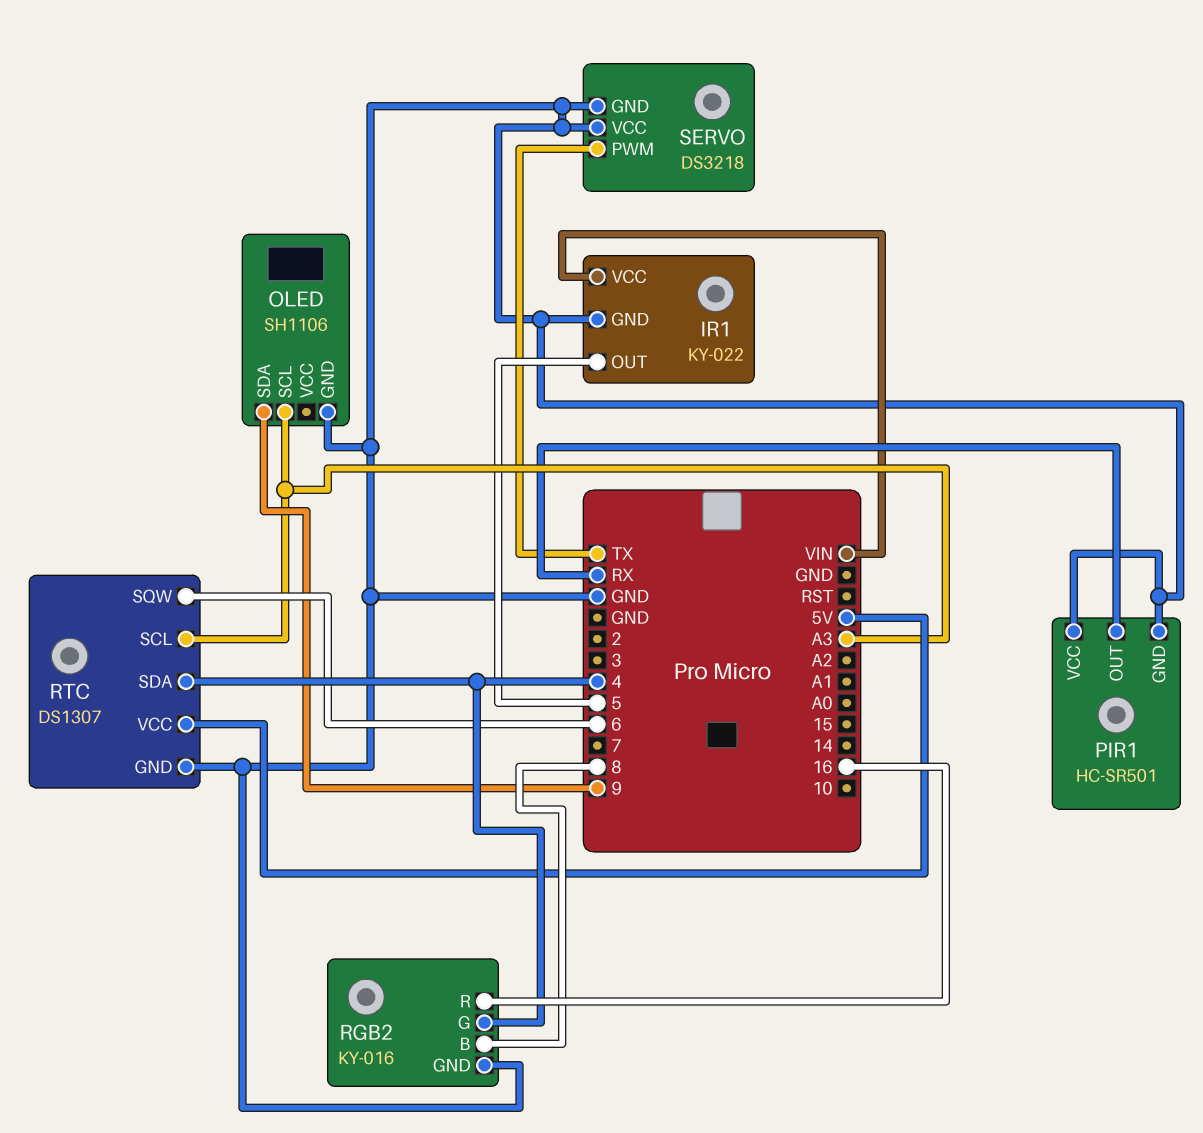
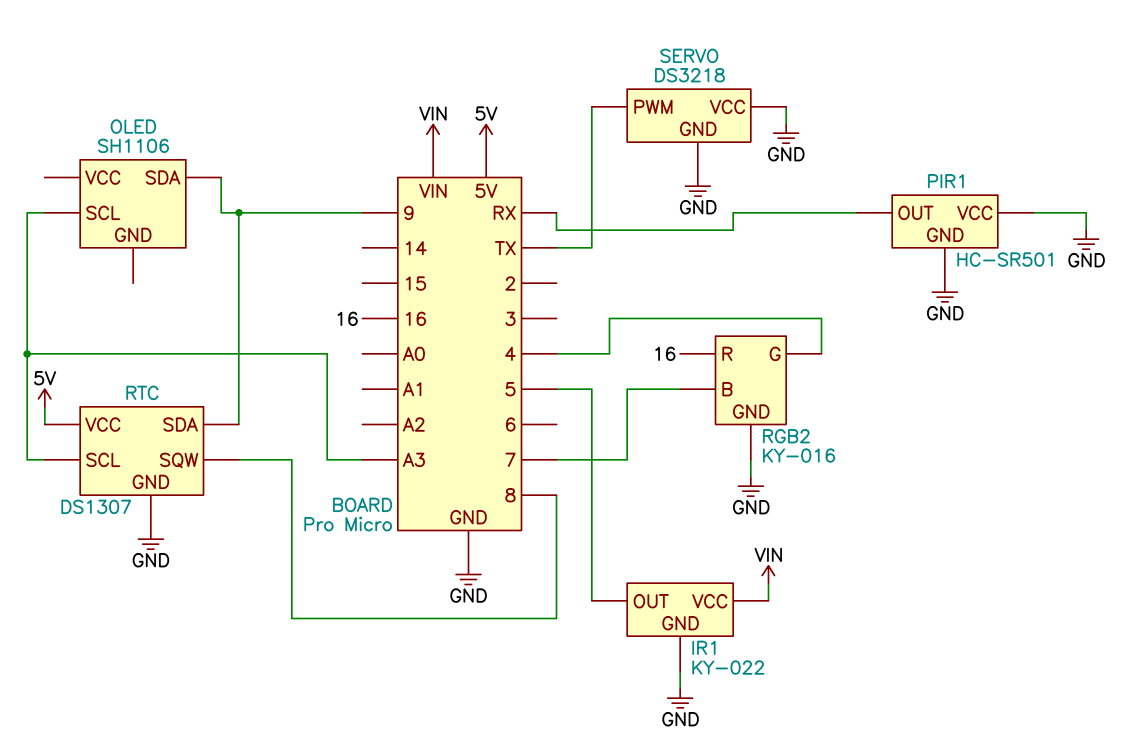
OLED pin GND: GND -> none
RGB2 pin B: 8 -> 7
RTC pin SDA: 4 -> 9
RTC pin SQW: 6 -> 8

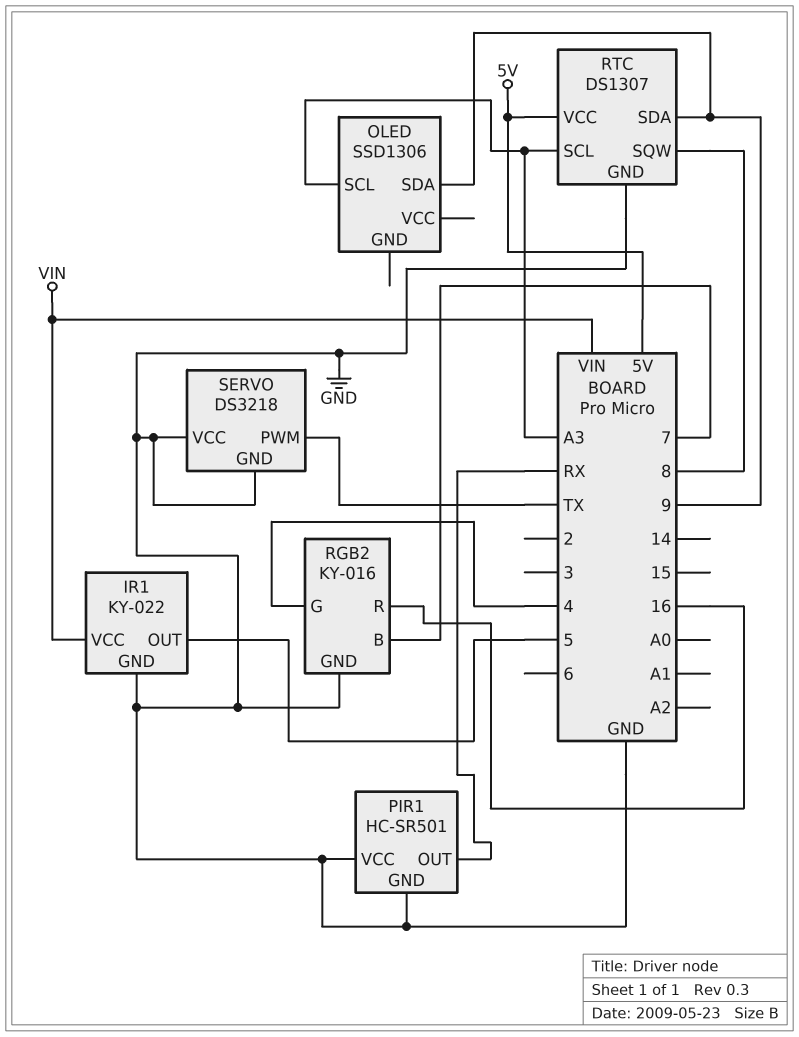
OLED: SH1106 -> SSD1306

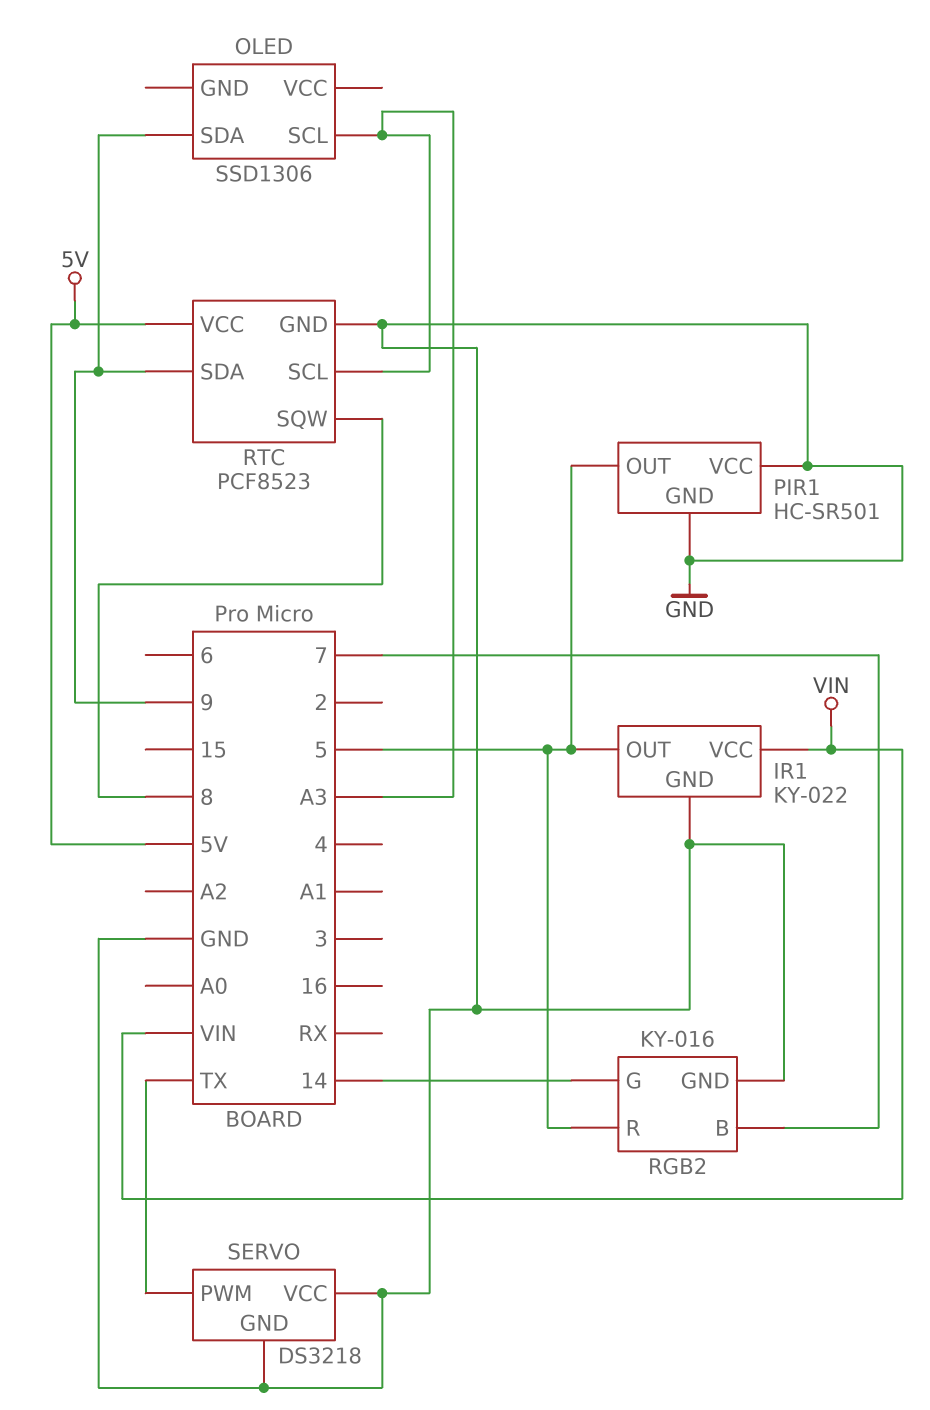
PIR1 pin OUT: RX -> 5
RGB2 pin G: 4 -> 14
RGB2 pin R: 16 -> 5
RTC: DS1307 -> PCF8523

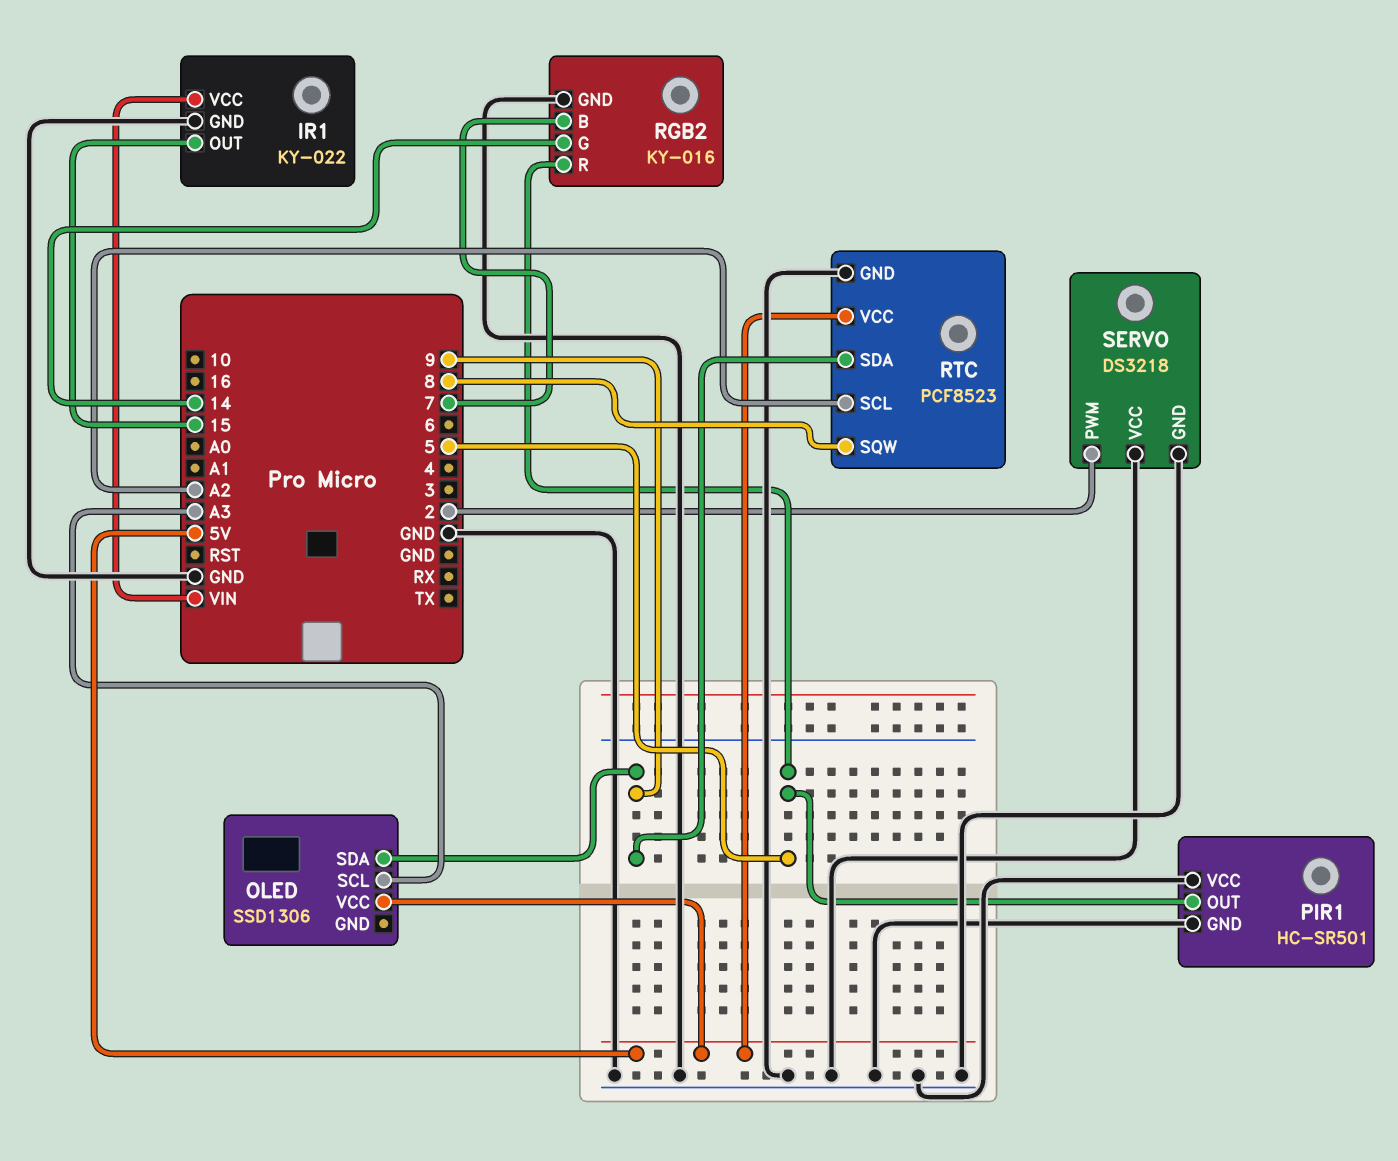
IR1 pin OUT: 5 -> 15
OLED pin VCC: none -> 5V
RTC pin SCL: A3 -> A2
SERVO pin PWM: TX -> 2

